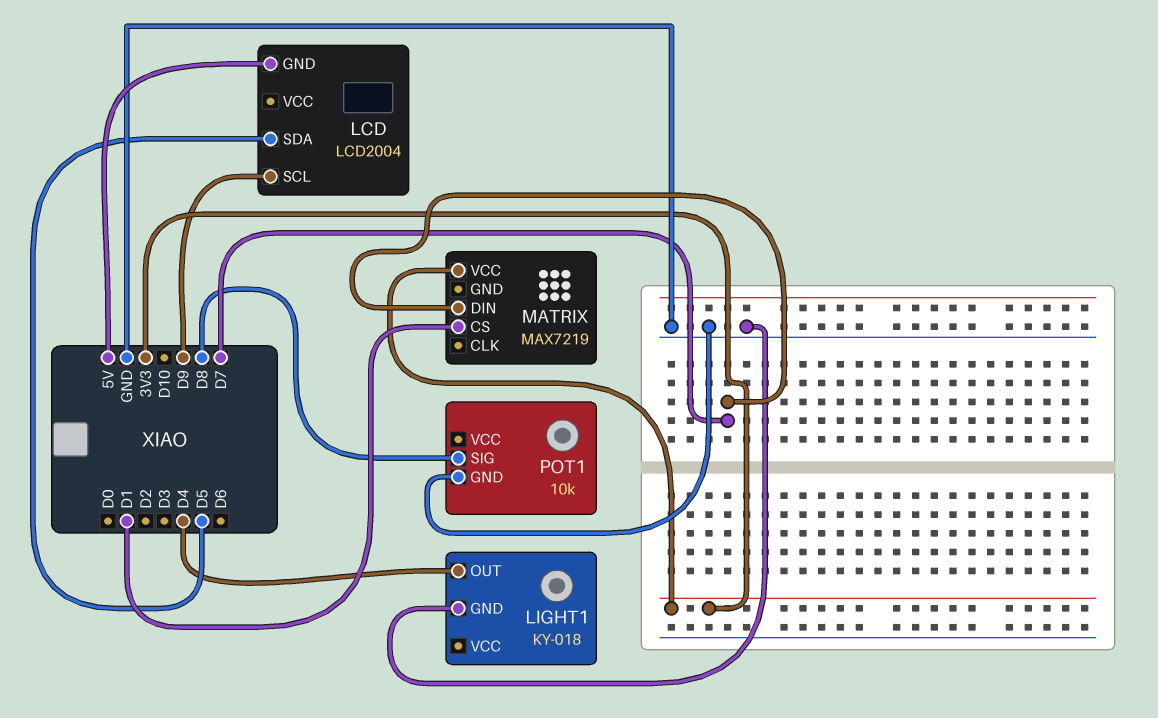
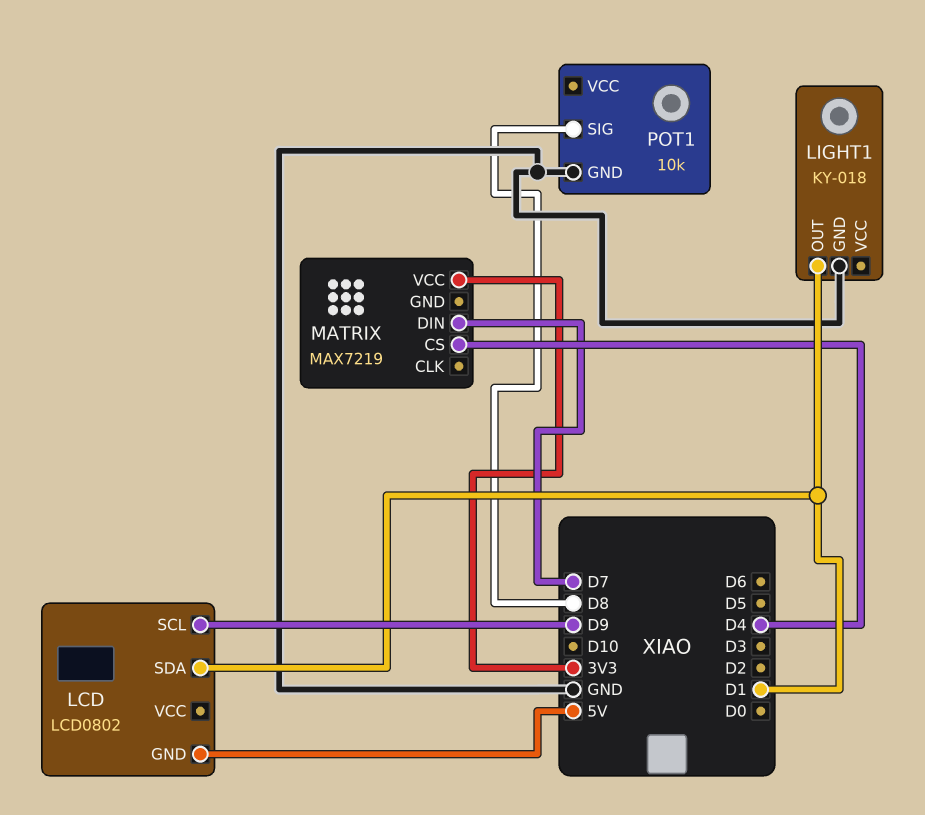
LCD: LCD2004 -> LCD0802
LCD pin SDA: D5 -> D1
LIGHT1 pin OUT: D4 -> D1
MATRIX pin CS: D1 -> D4

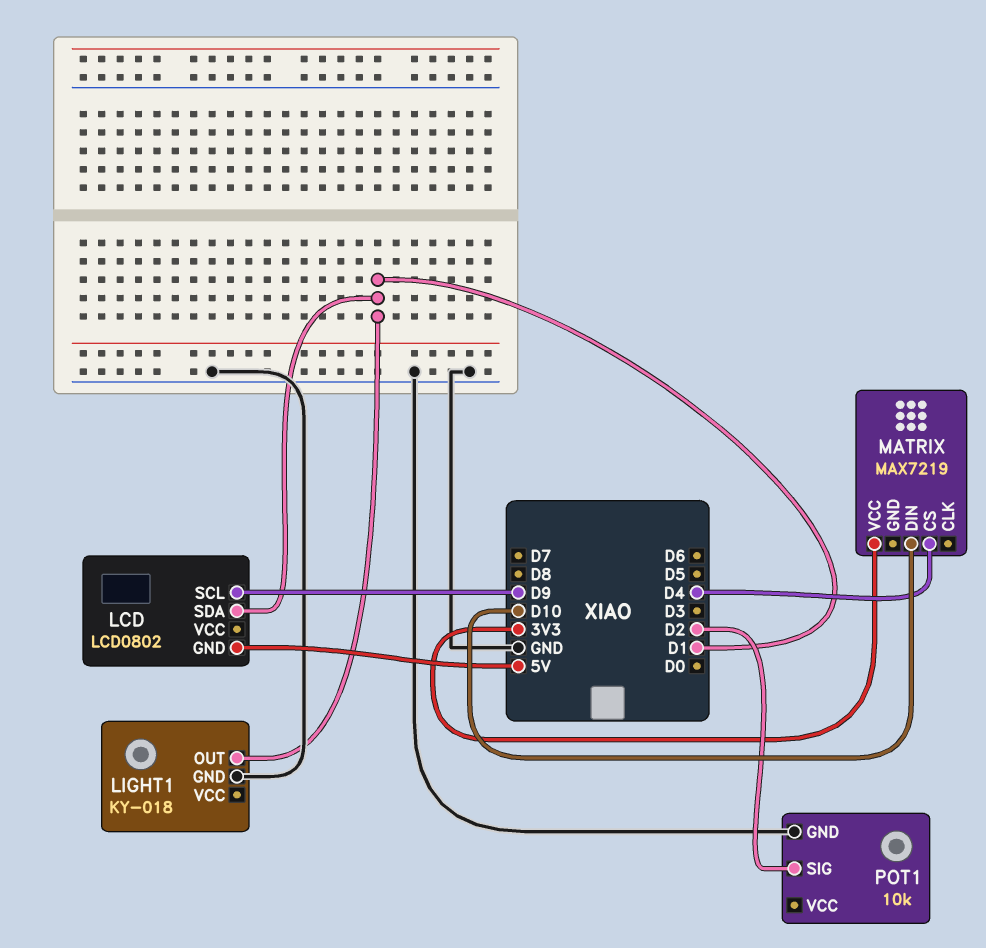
MATRIX pin DIN: D7 -> D10
POT1 pin SIG: D8 -> D2

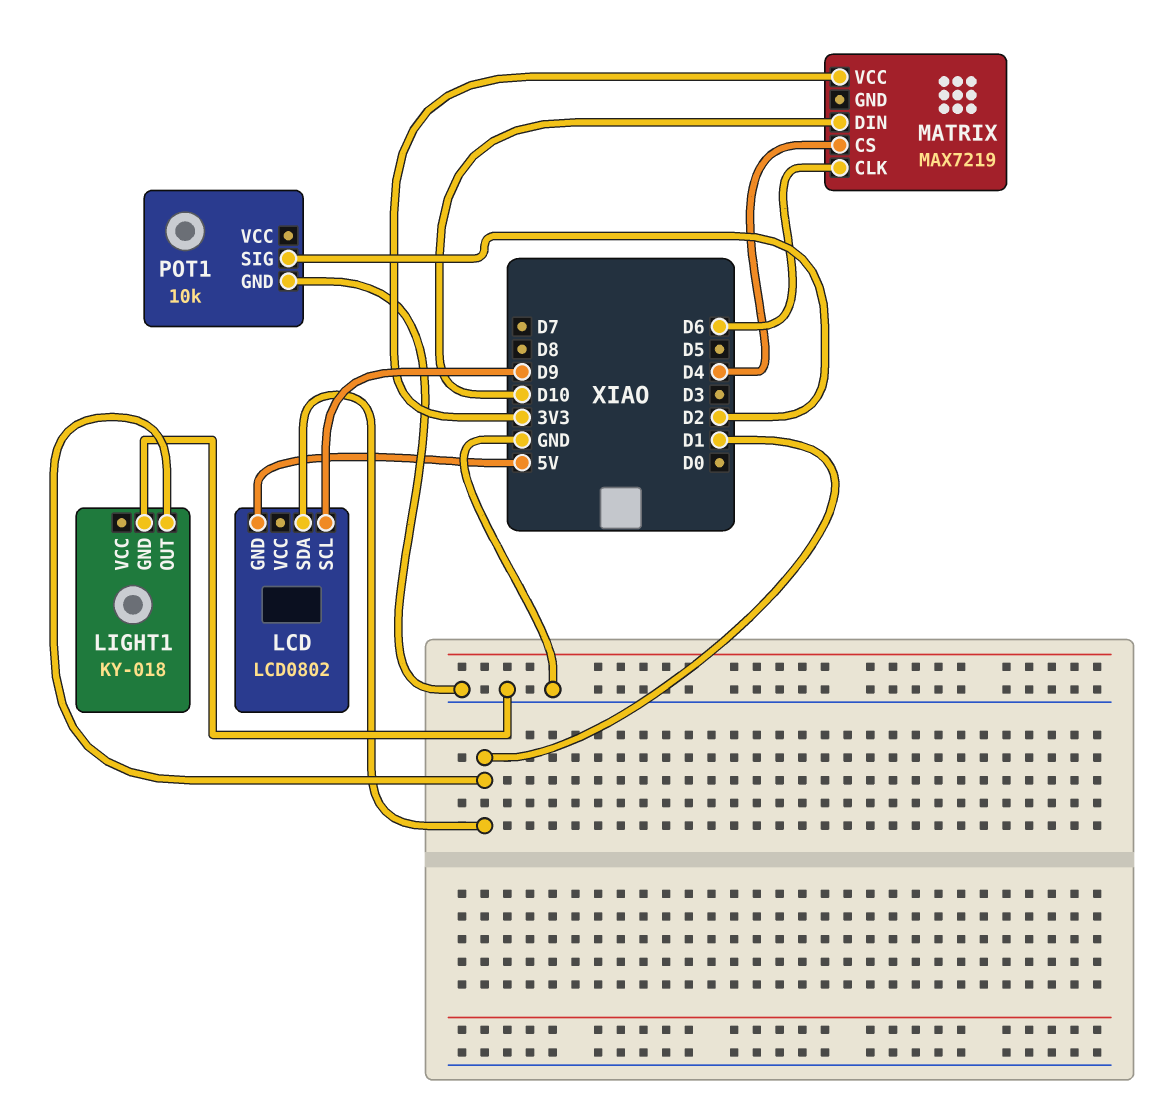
MATRIX pin CLK: none -> D6

